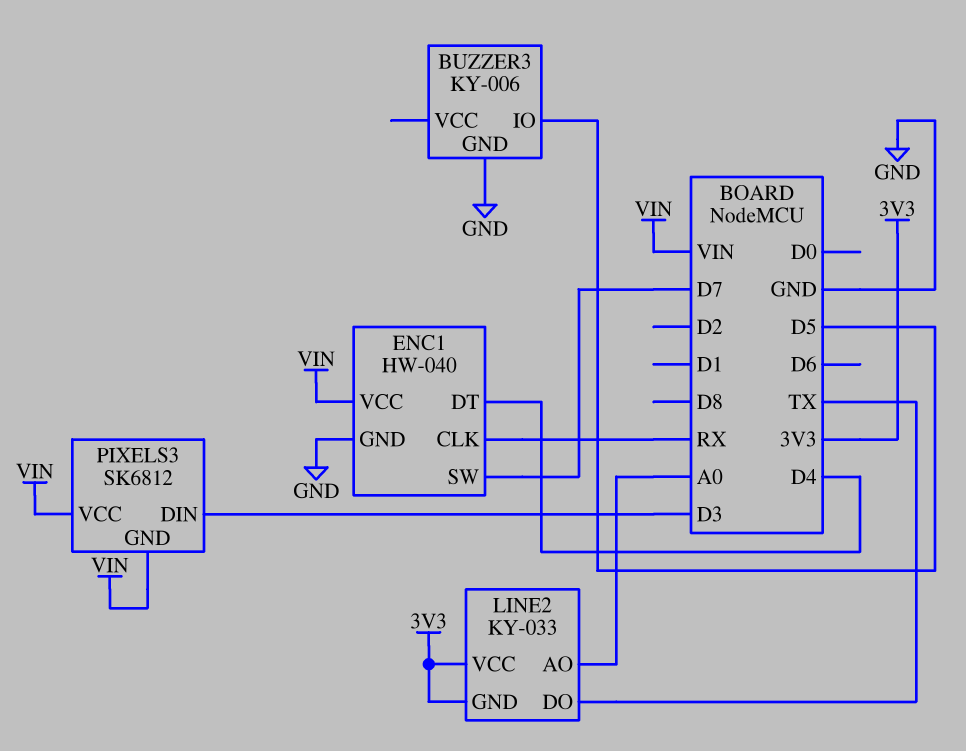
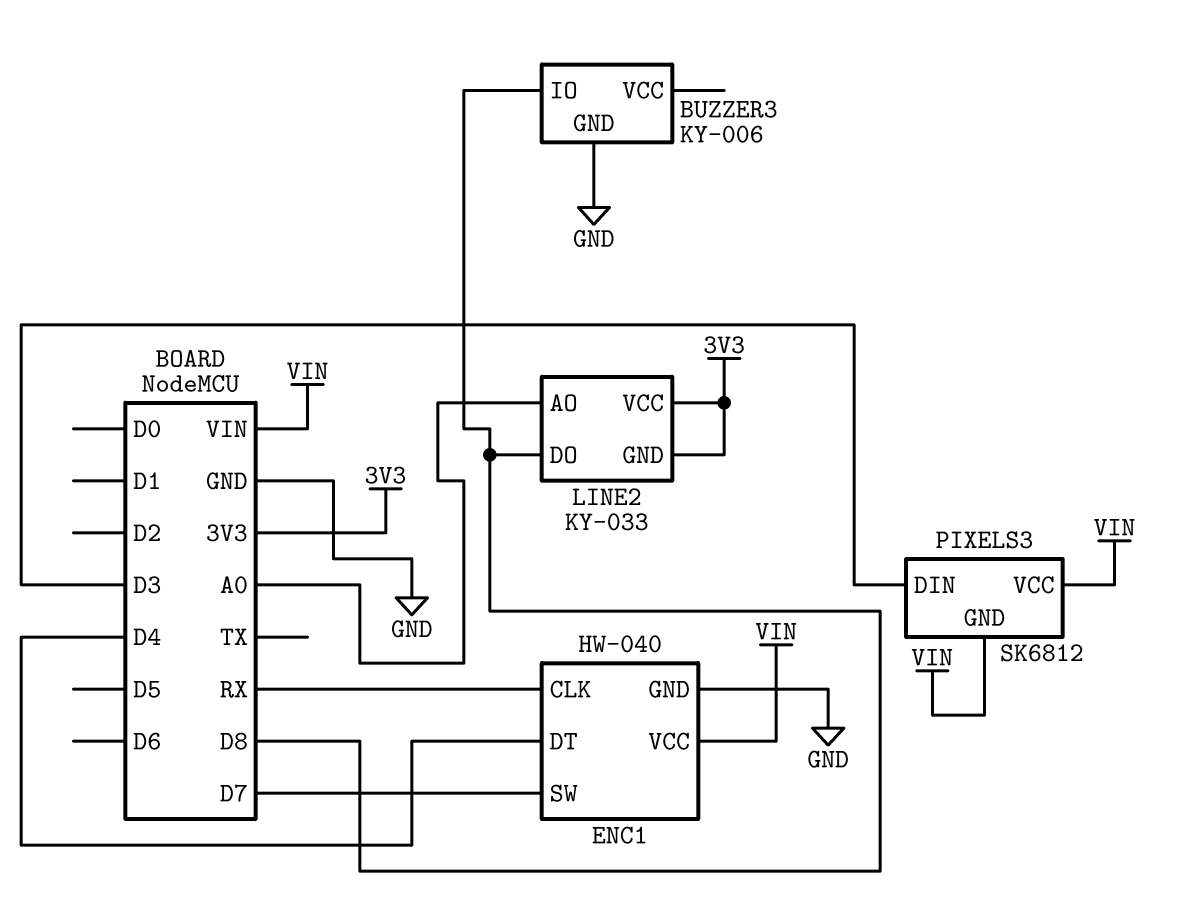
BUZZER3 pin IO: D5 -> D8
LINE2 pin DO: TX -> D8

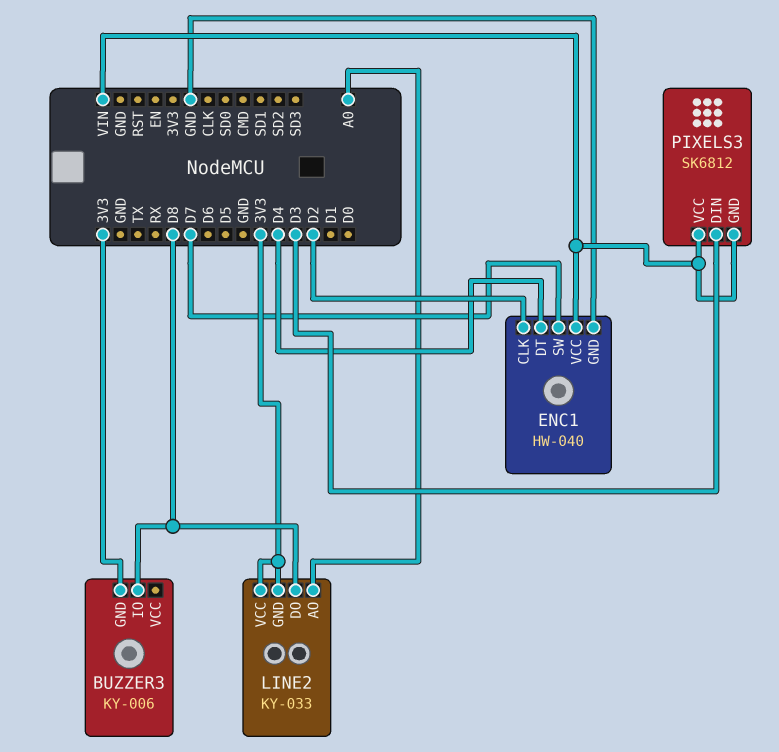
BUZZER3 pin GND: GND -> 3V3
ENC1 pin CLK: RX -> D2

